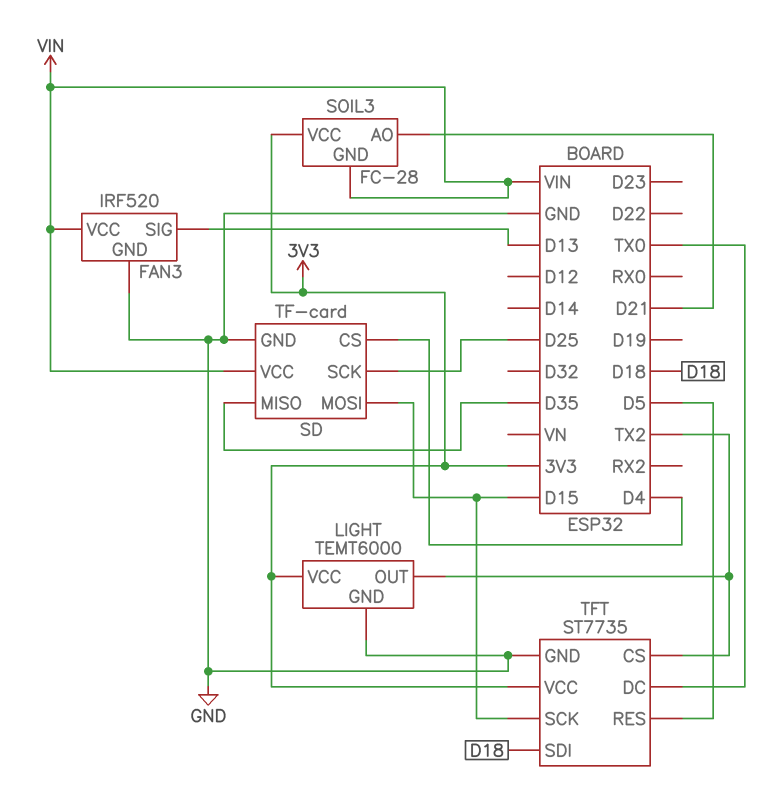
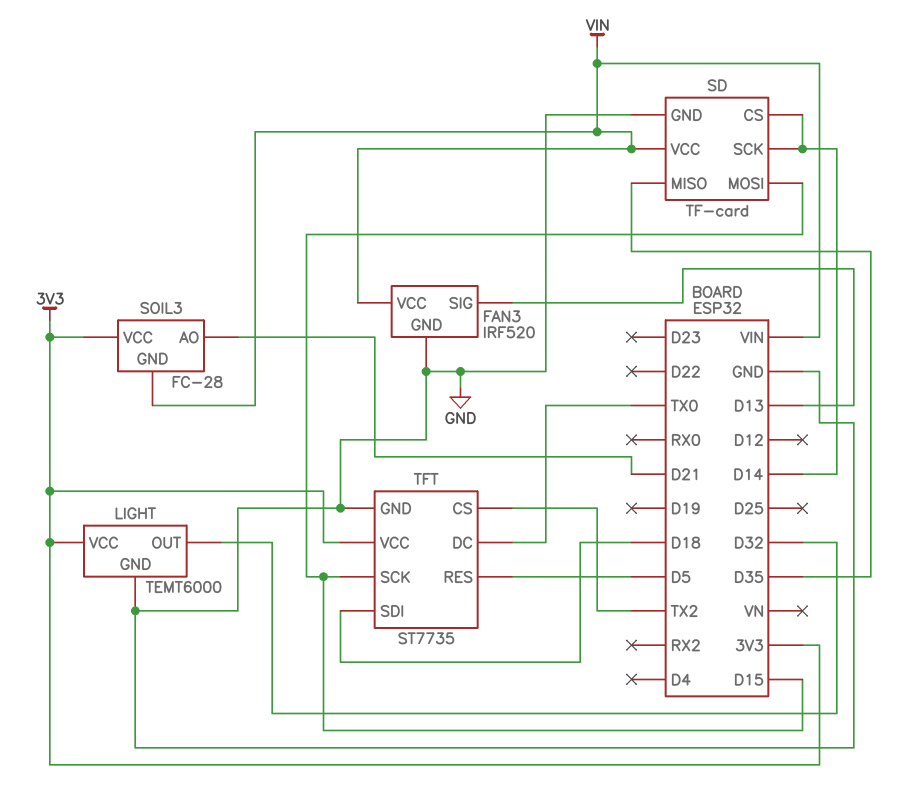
LIGHT pin OUT: TX2 -> D32
SD pin CS: D4 -> D14
SD pin SCK: D25 -> D14

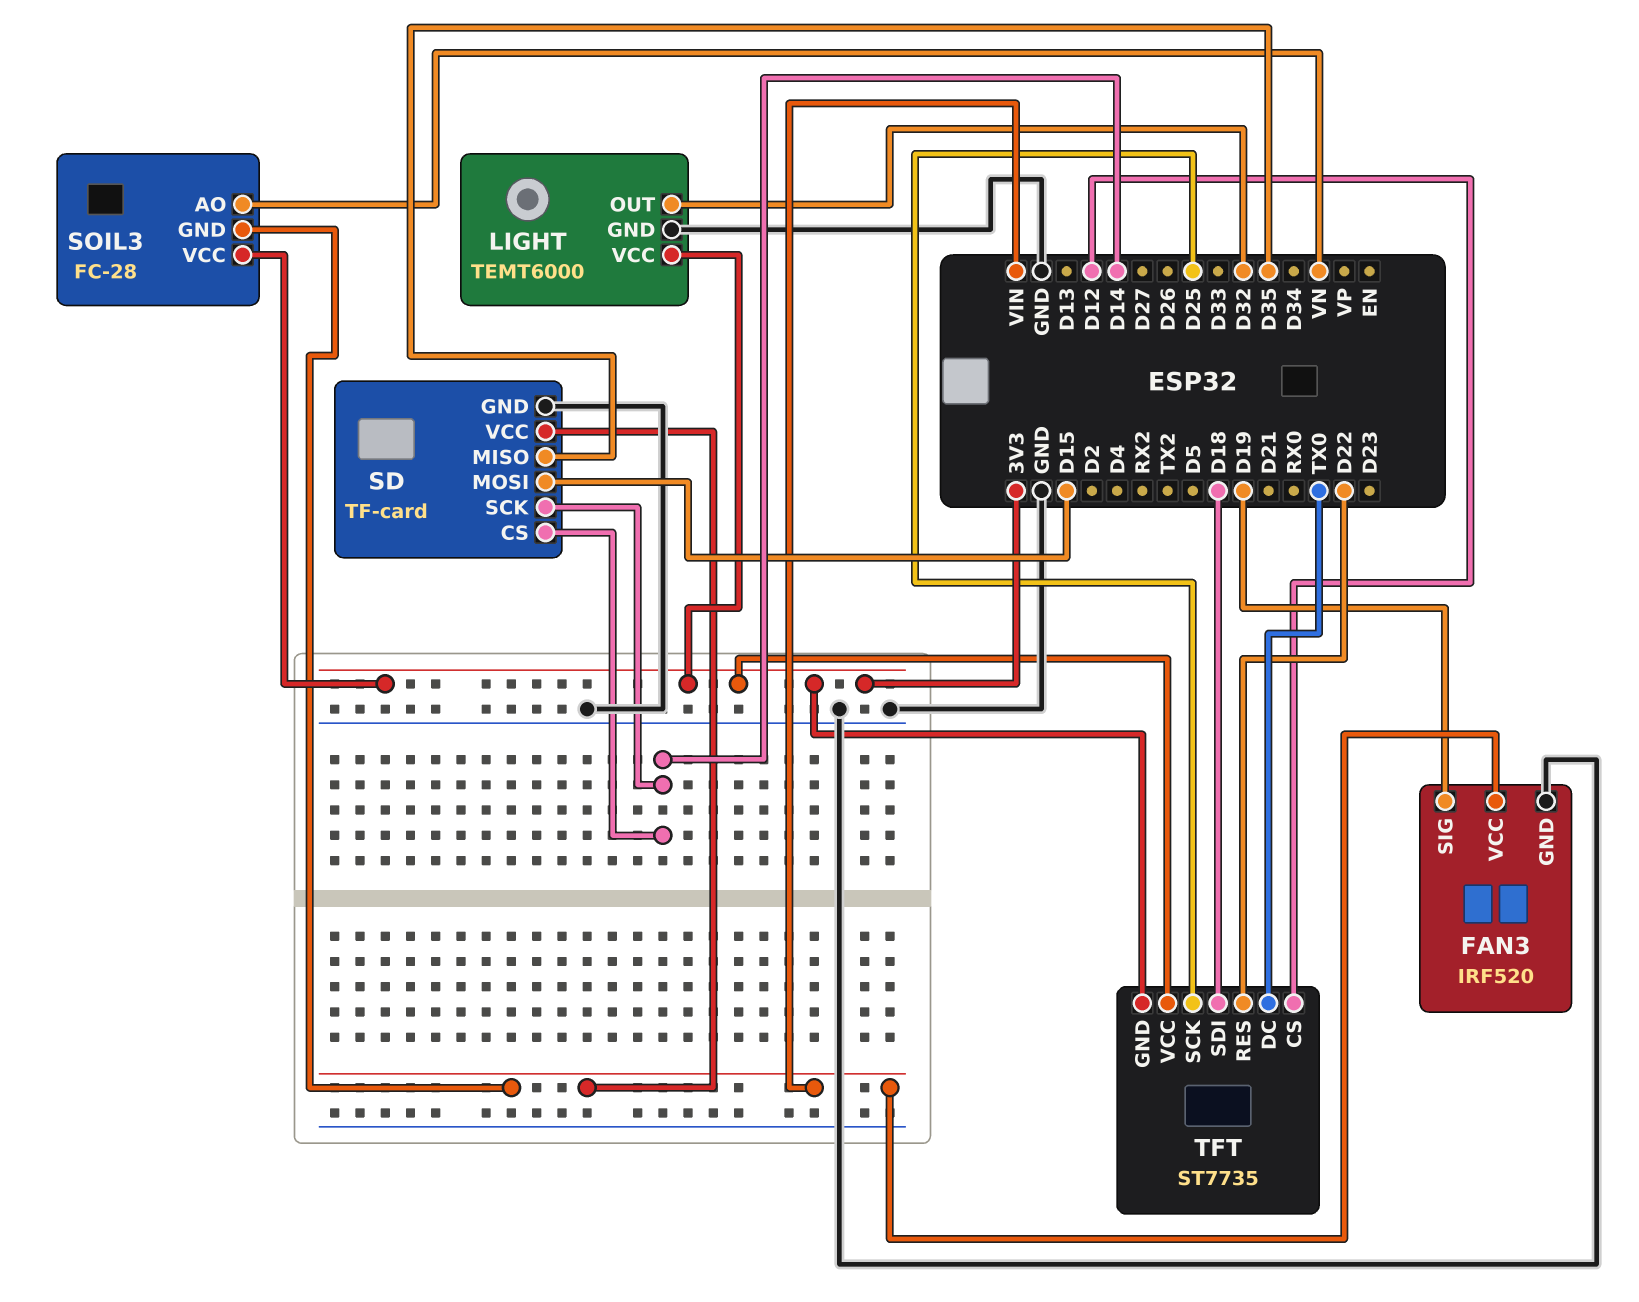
FAN3 pin SIG: D13 -> D19
SOIL3 pin AO: D21 -> VN
TFT pin CS: TX2 -> D12
TFT pin GND: GND -> 3V3
TFT pin RES: D5 -> D22
TFT pin SCK: D15 -> D25

